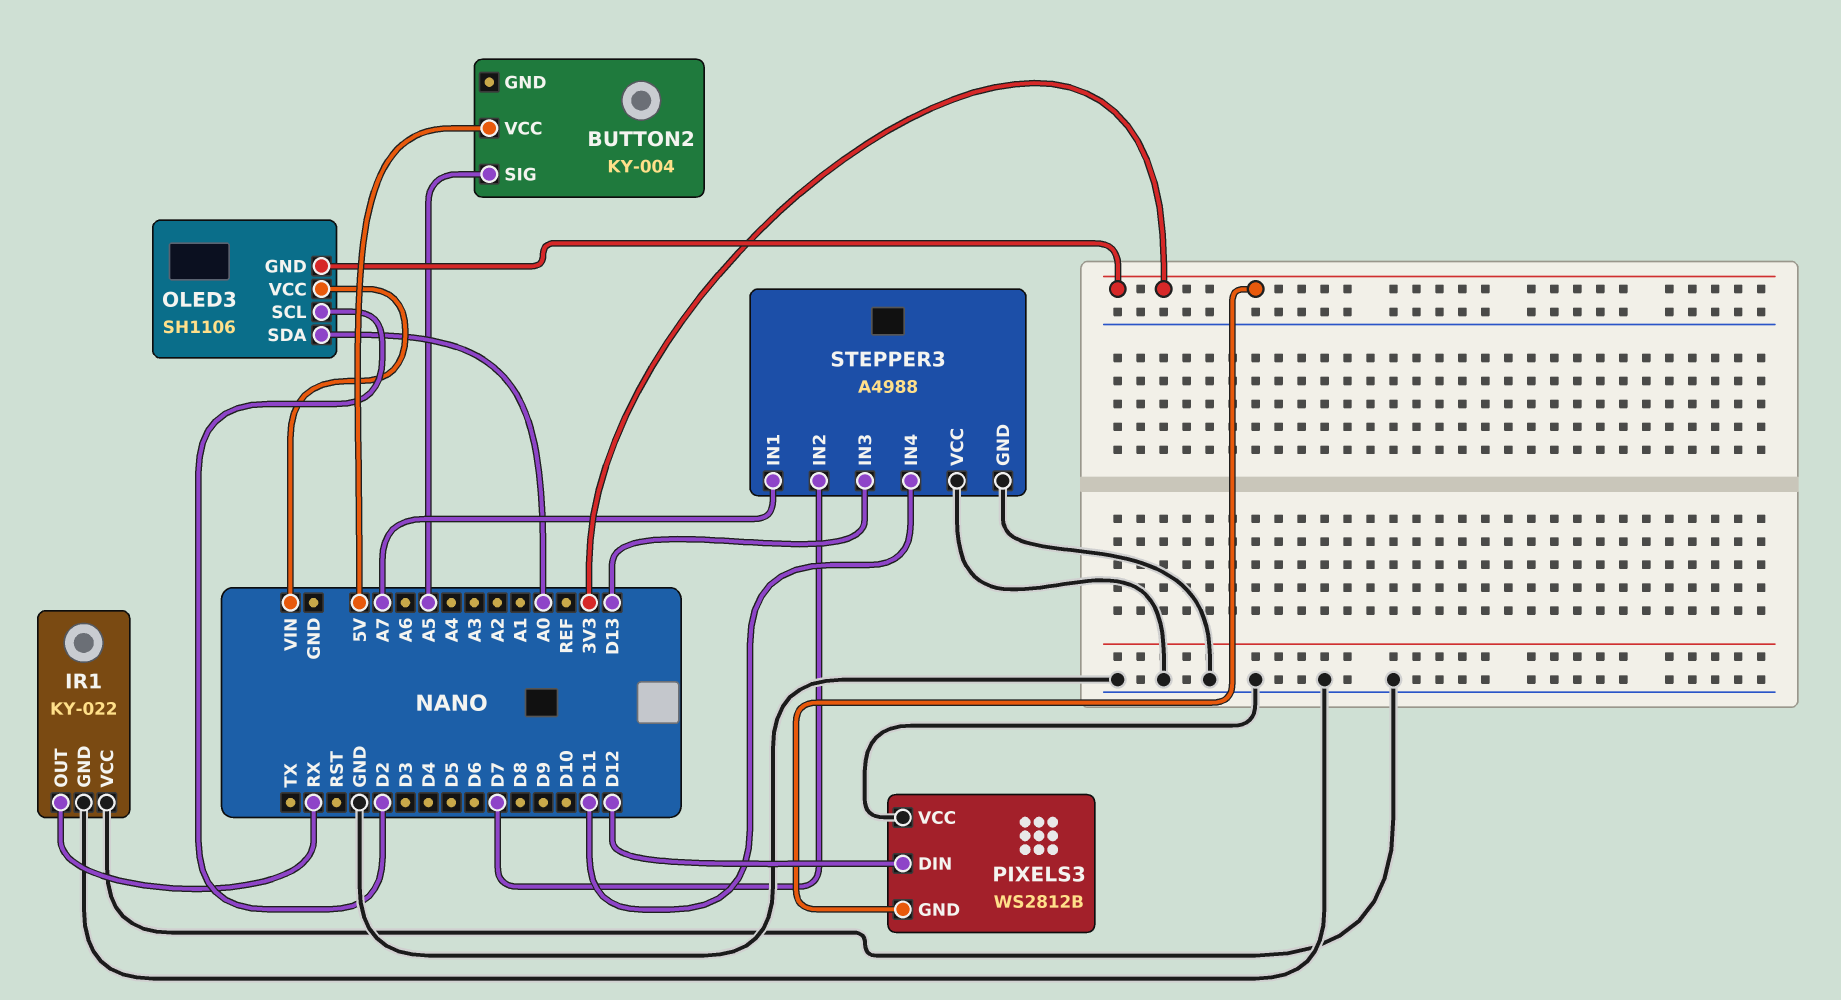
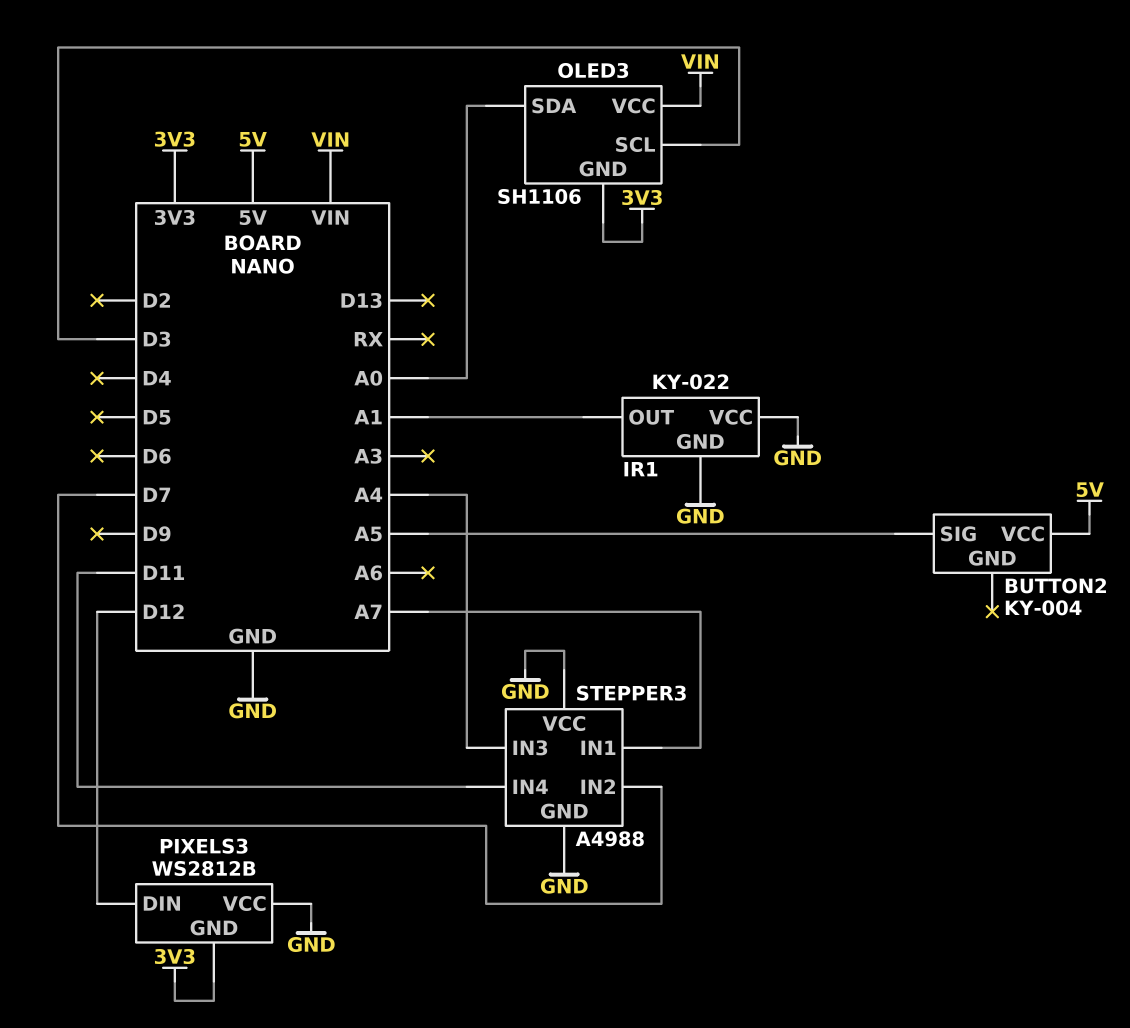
IR1 pin OUT: RX -> A1
OLED3 pin SCL: D2 -> D3
STEPPER3 pin IN3: D13 -> A4

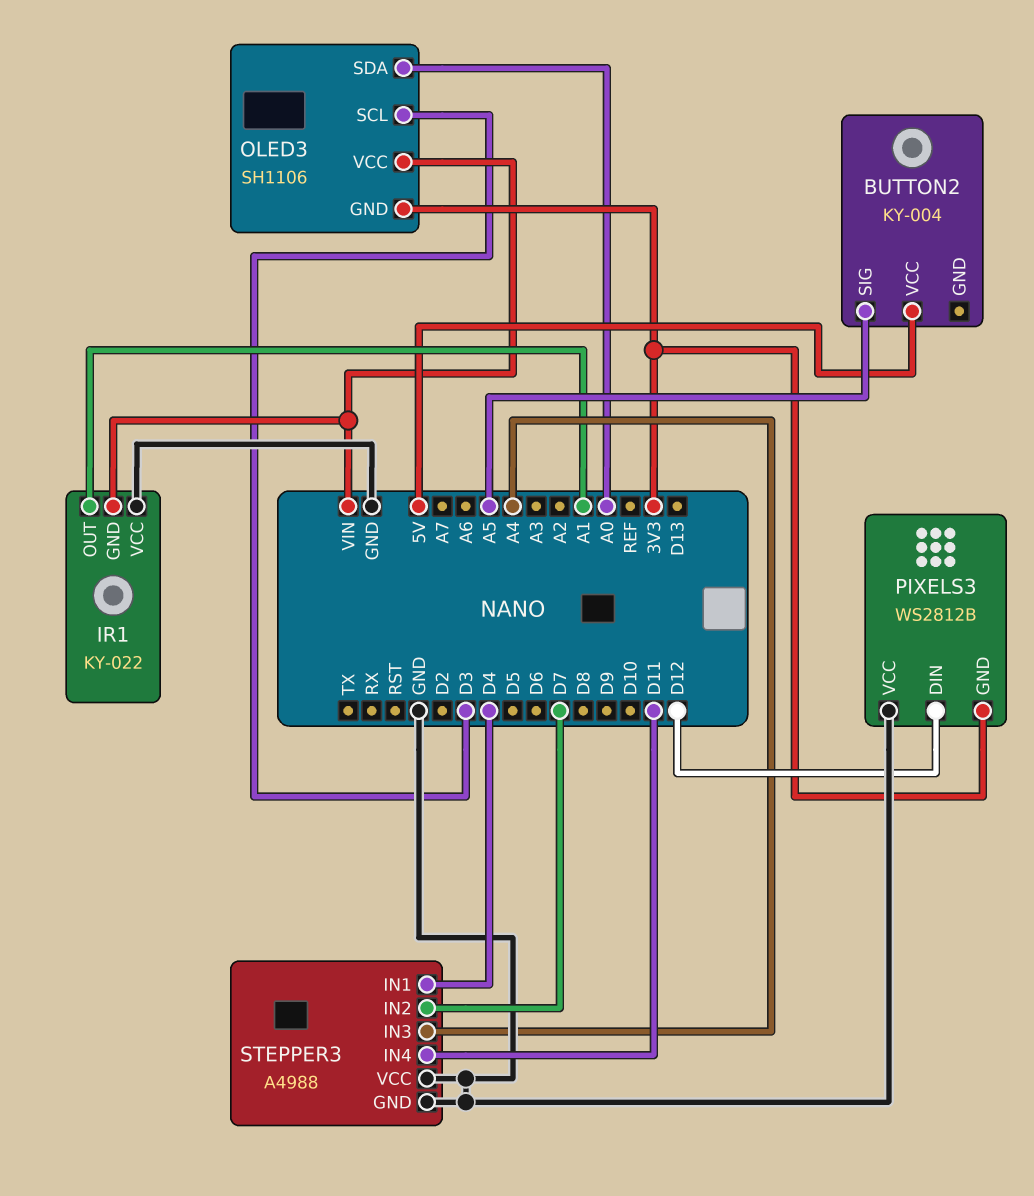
IR1 pin GND: GND -> VIN
STEPPER3 pin IN1: A7 -> D4

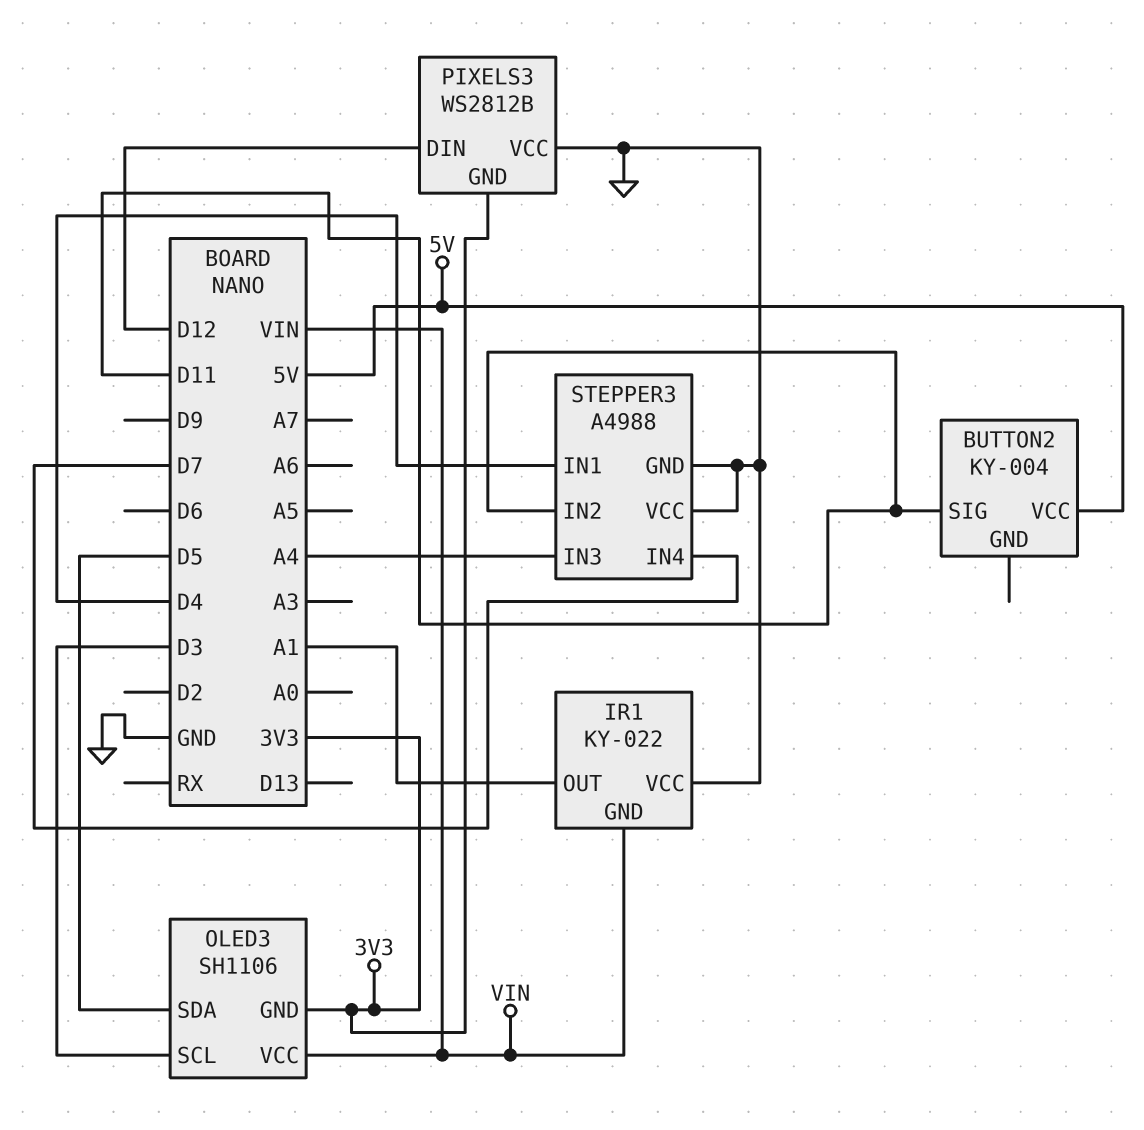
BUTTON2 pin SIG: A5 -> D11
OLED3 pin SDA: A0 -> D5
STEPPER3 pin IN2: D7 -> D11
STEPPER3 pin IN4: D11 -> D7

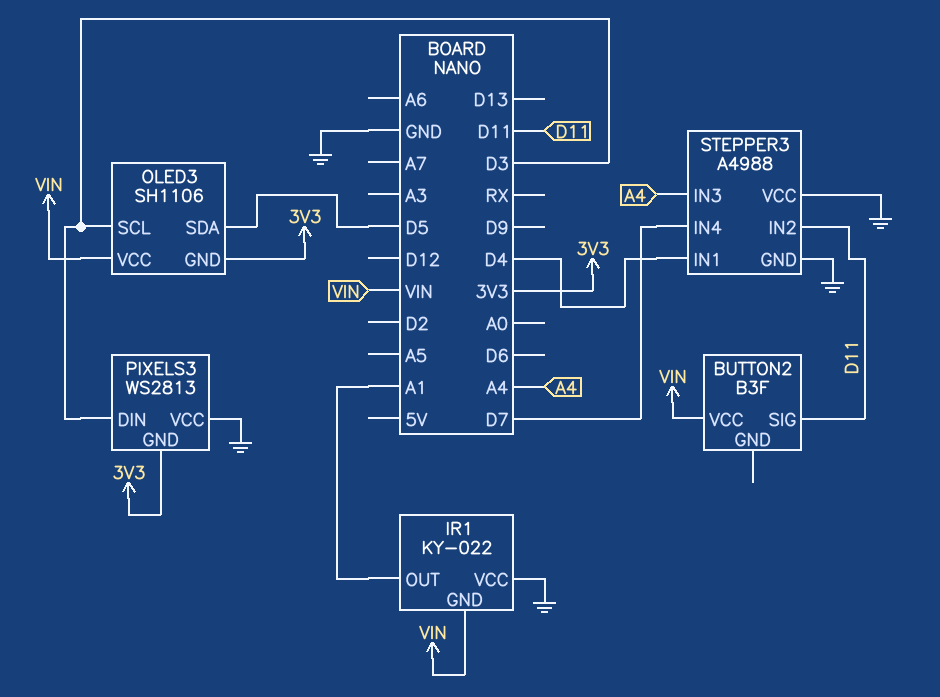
BUTTON2: KY-004 -> B3F
BUTTON2 pin VCC: 5V -> VIN
PIXELS3: WS2812B -> WS2813
PIXELS3 pin DIN: D12 -> D3

